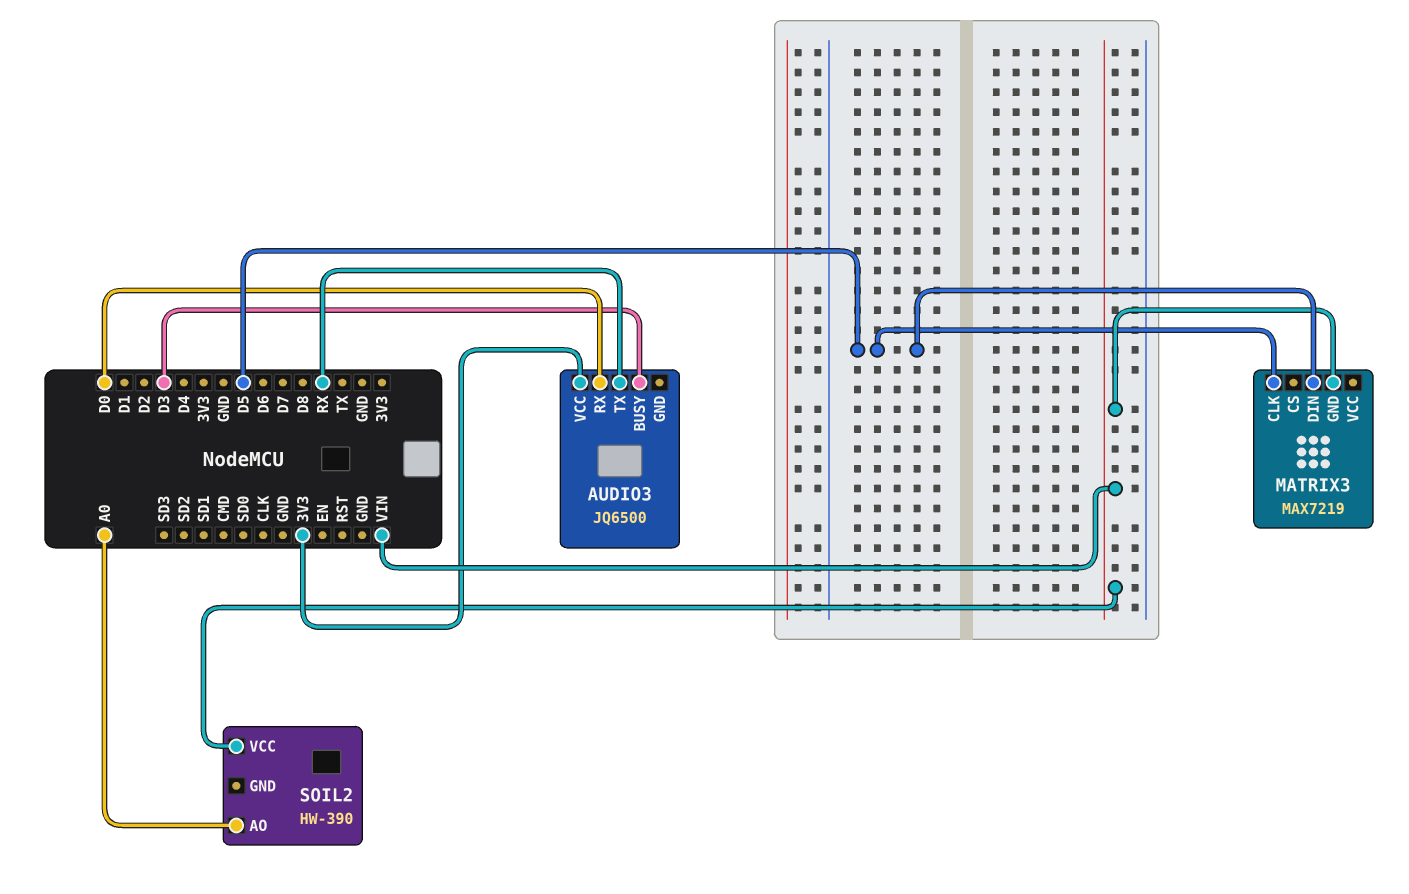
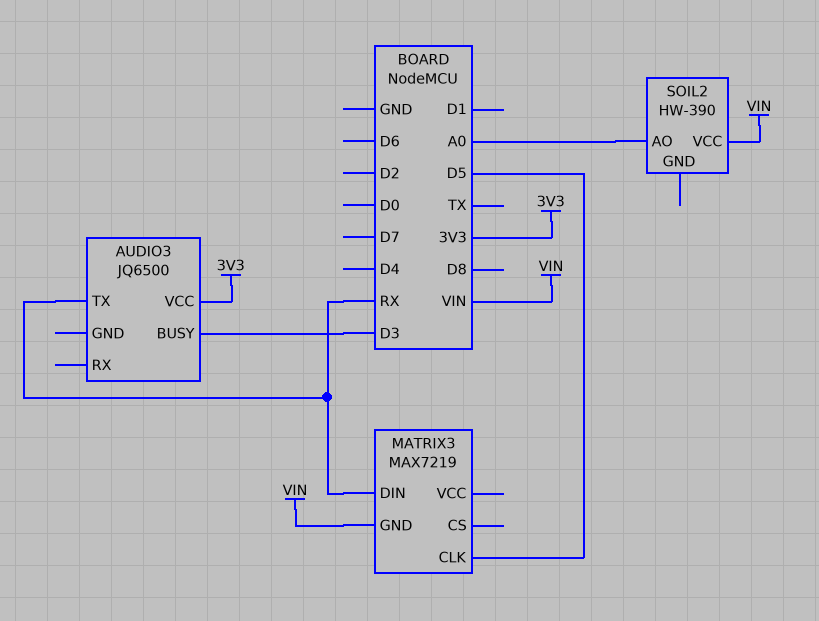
AUDIO3 pin RX: D0 -> none
MATRIX3 pin DIN: D5 -> RX

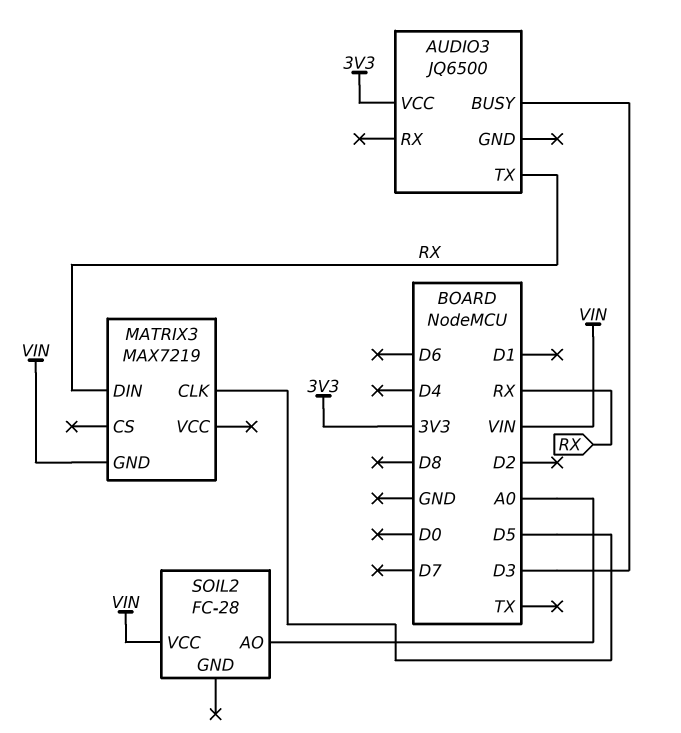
SOIL2: HW-390 -> FC-28

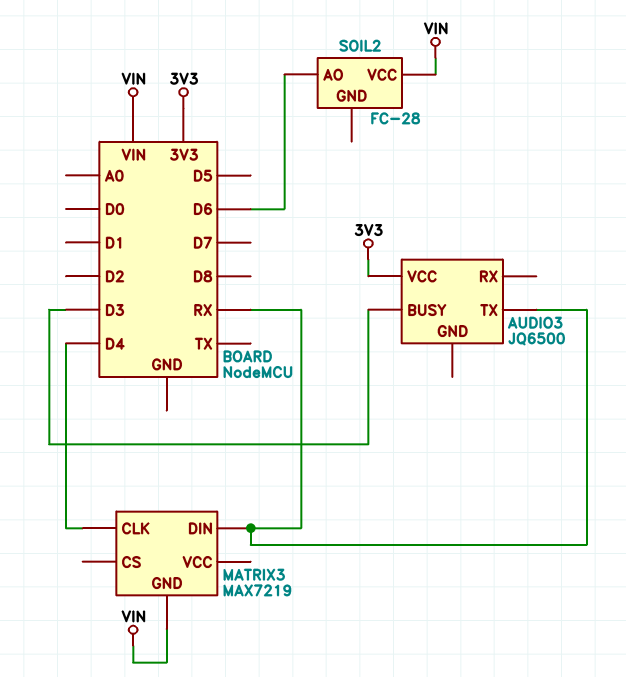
MATRIX3 pin CLK: D5 -> D4
SOIL2 pin AO: A0 -> D6

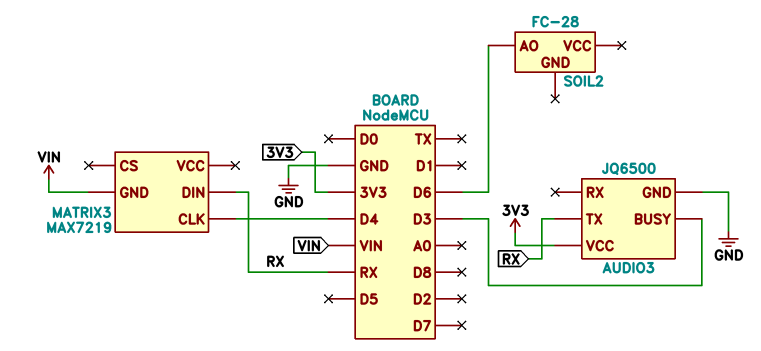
AUDIO3 pin GND: none -> GND
SOIL2 pin VCC: VIN -> none

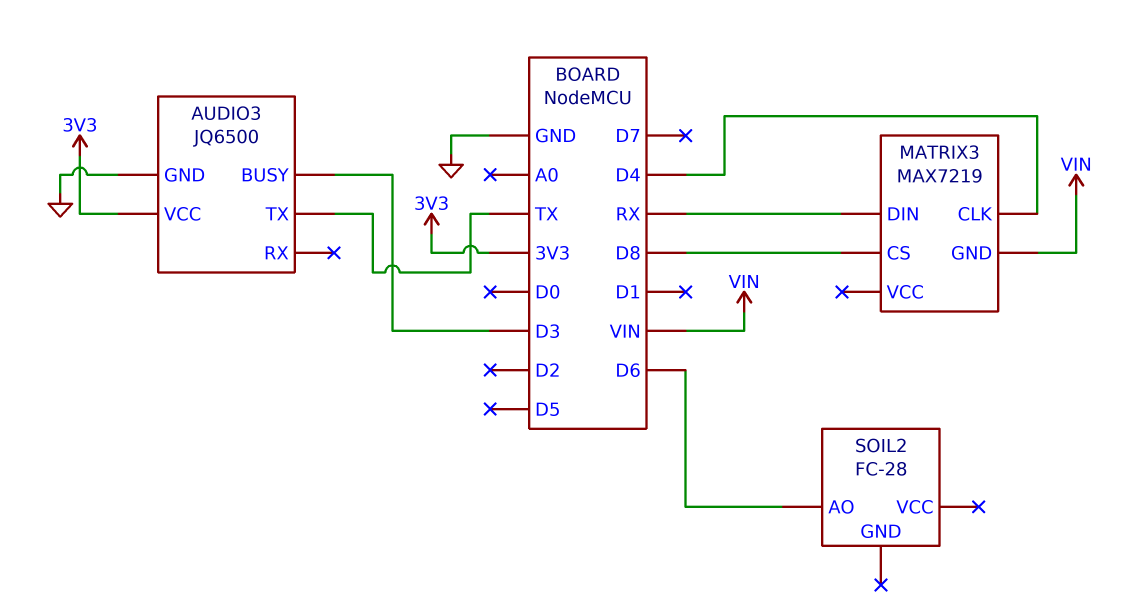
AUDIO3 pin TX: RX -> TX
MATRIX3 pin CS: none -> D8

